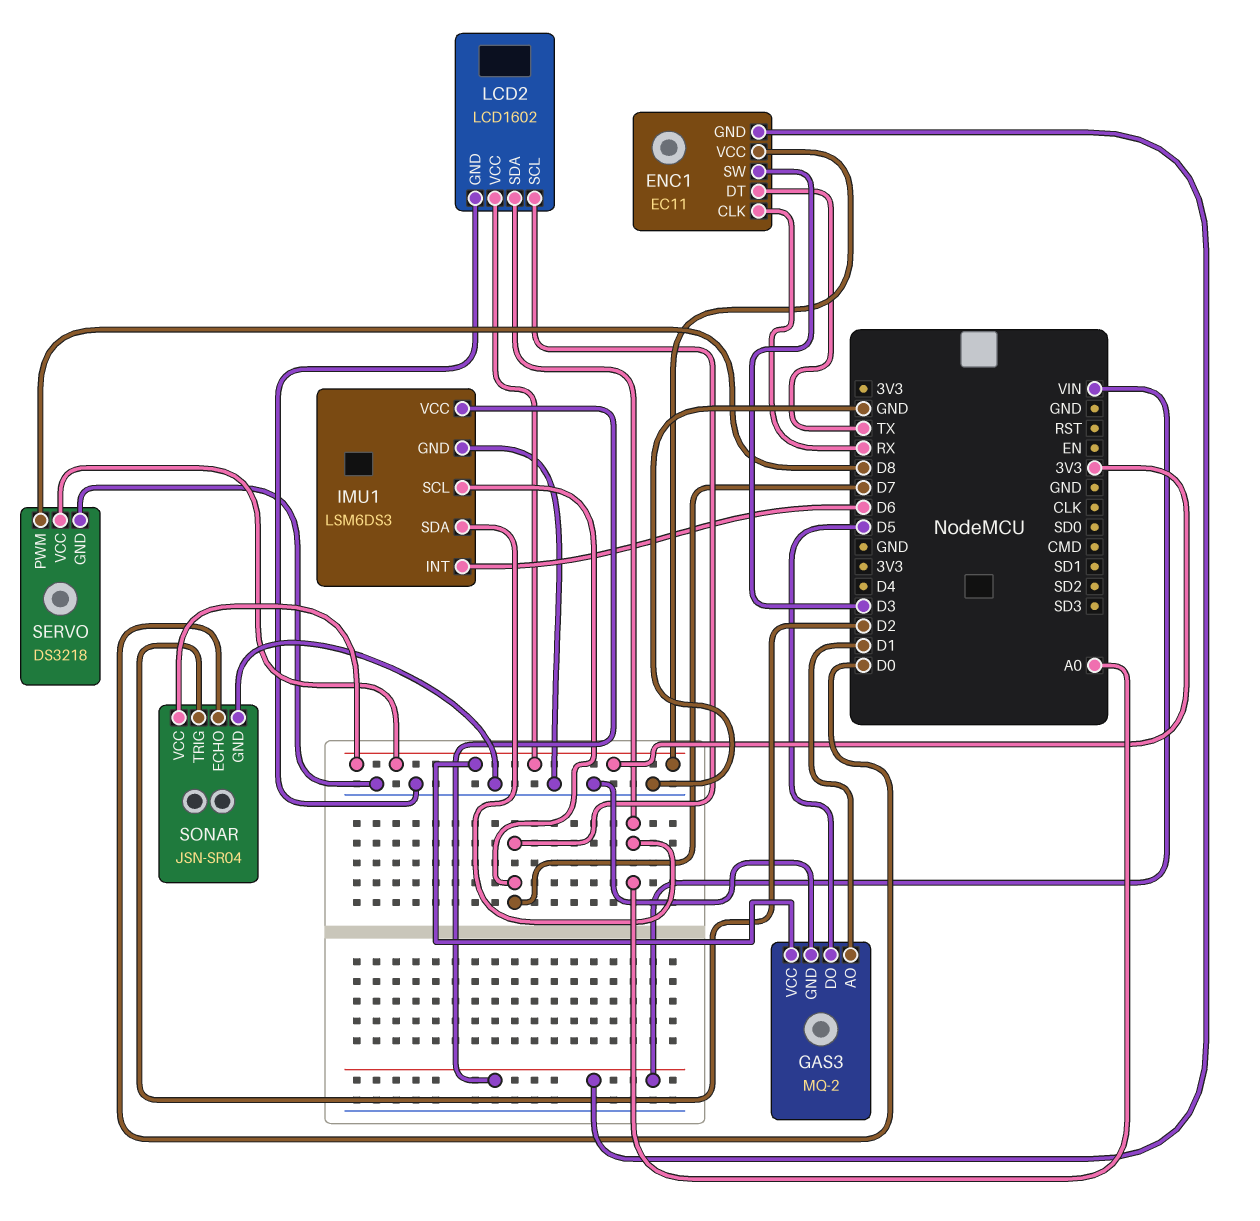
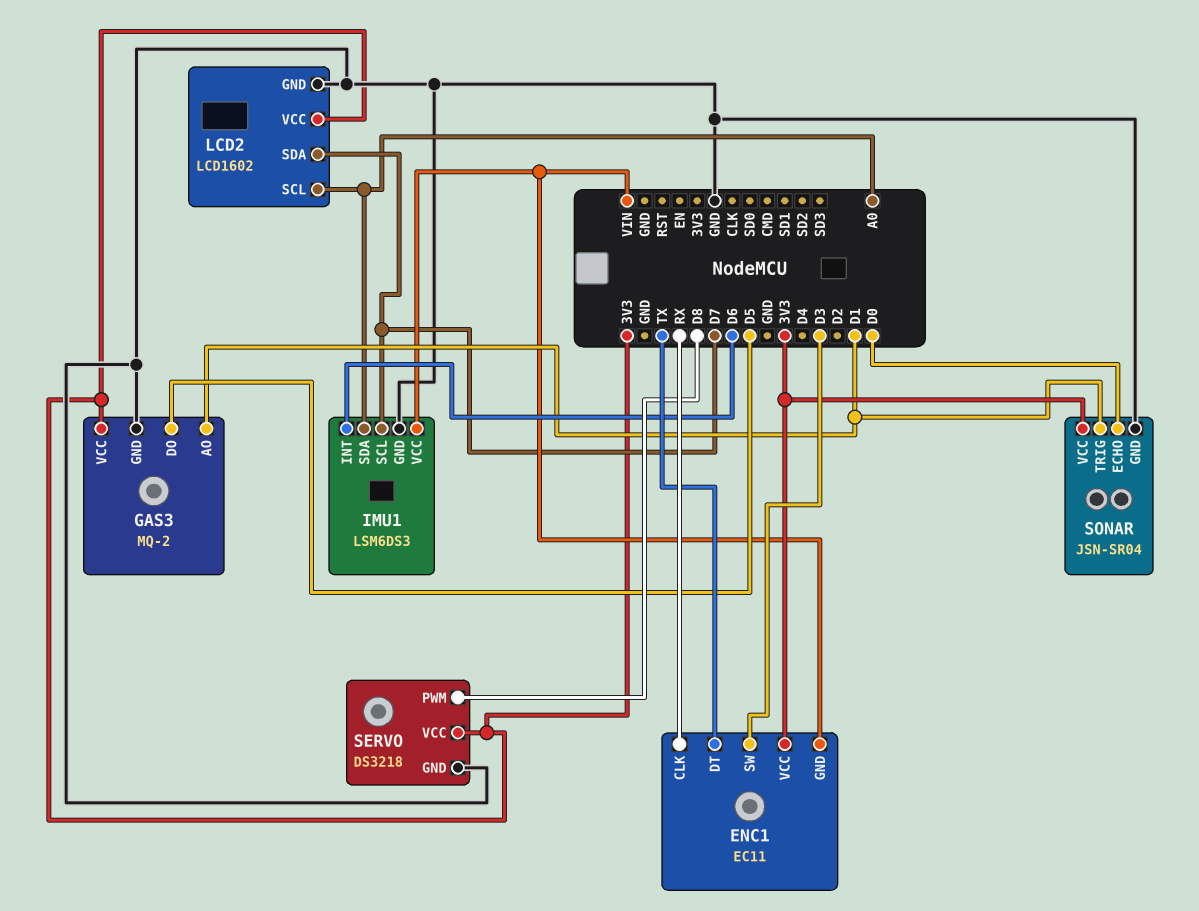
LCD2 pin SCL: D7 -> A0
LCD2 pin SDA: A0 -> D7
SONAR pin TRIG: D2 -> D1

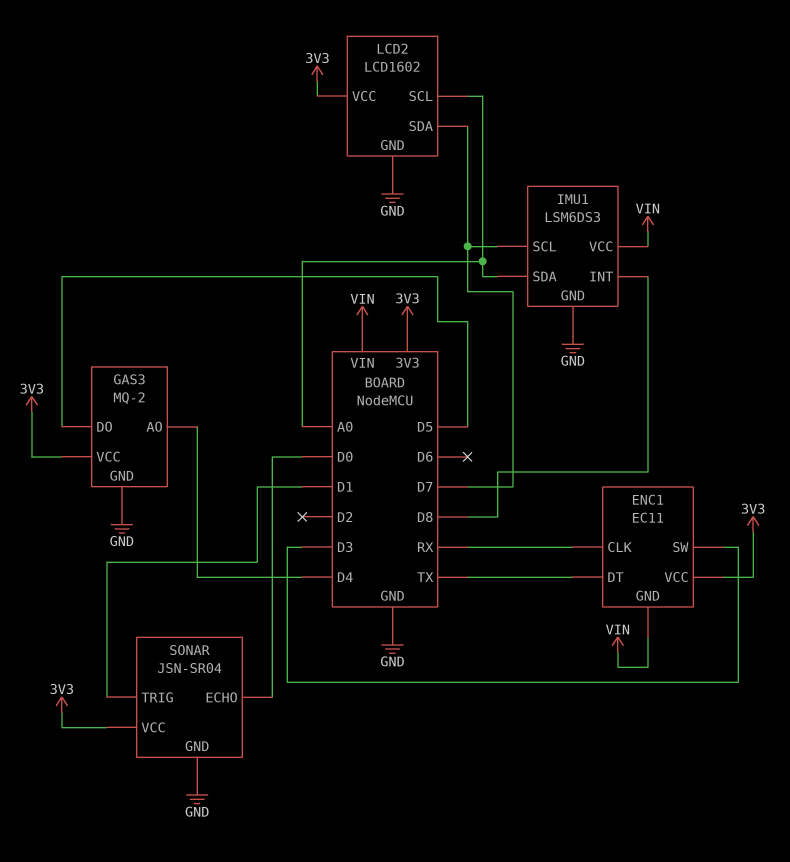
GAS3 pin AO: D1 -> D4
IMU1 pin INT: D6 -> D8
SERVO: DS3218 -> none
SERVO pin GND: GND -> none
SERVO pin PWM: D8 -> none
SERVO pin VCC: 3V3 -> none

